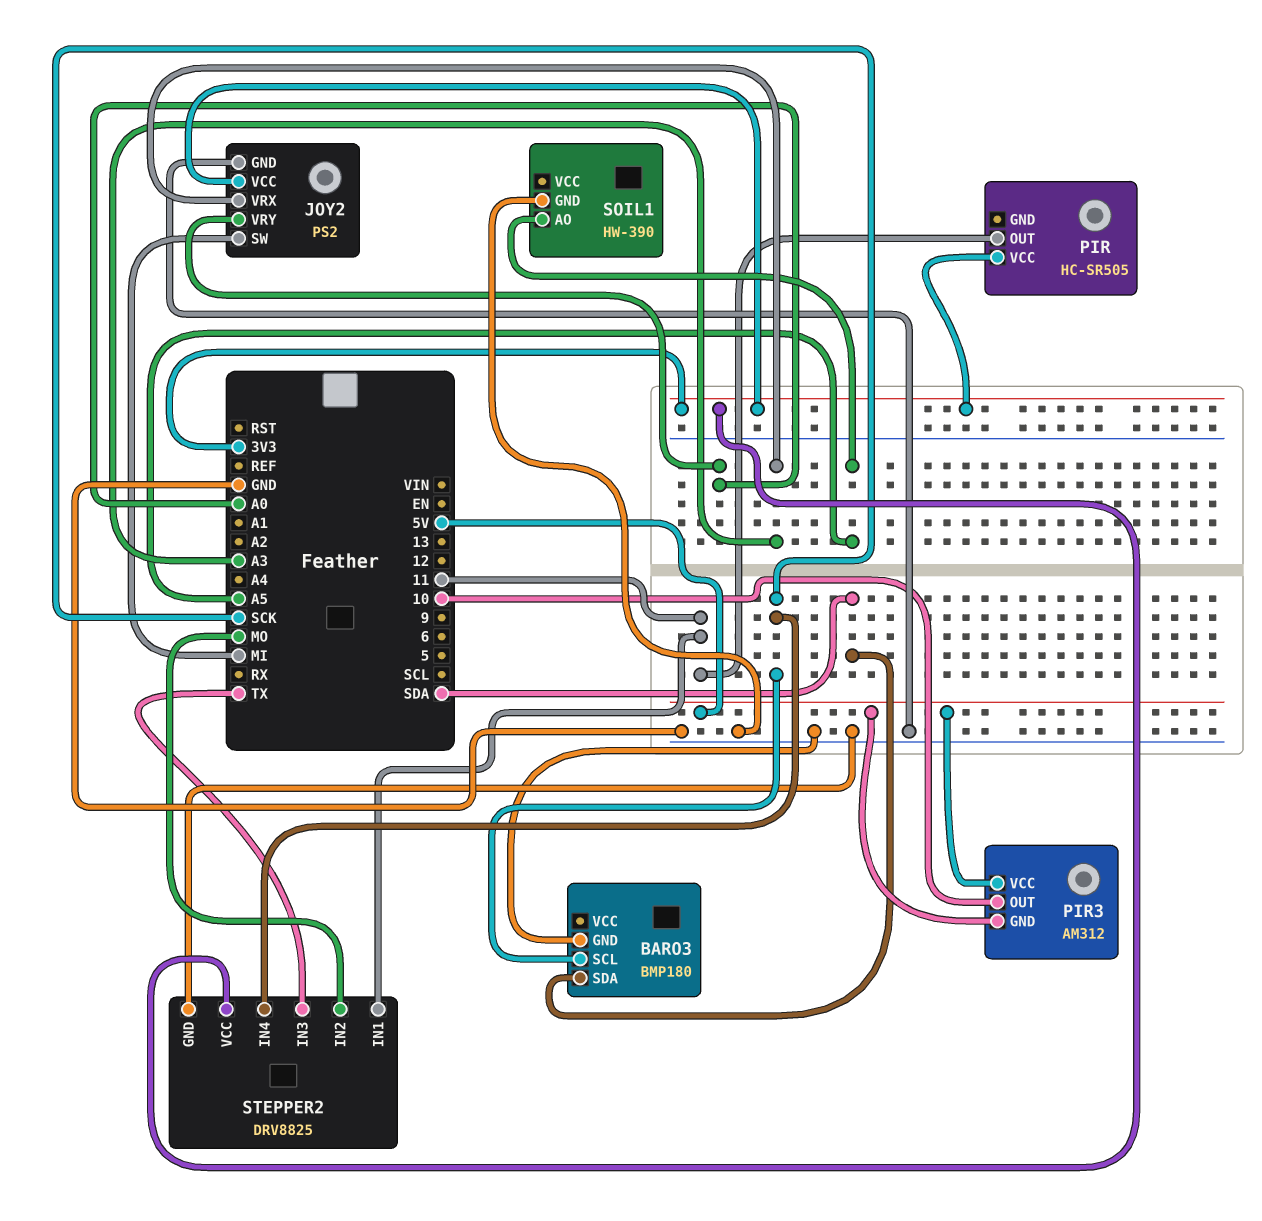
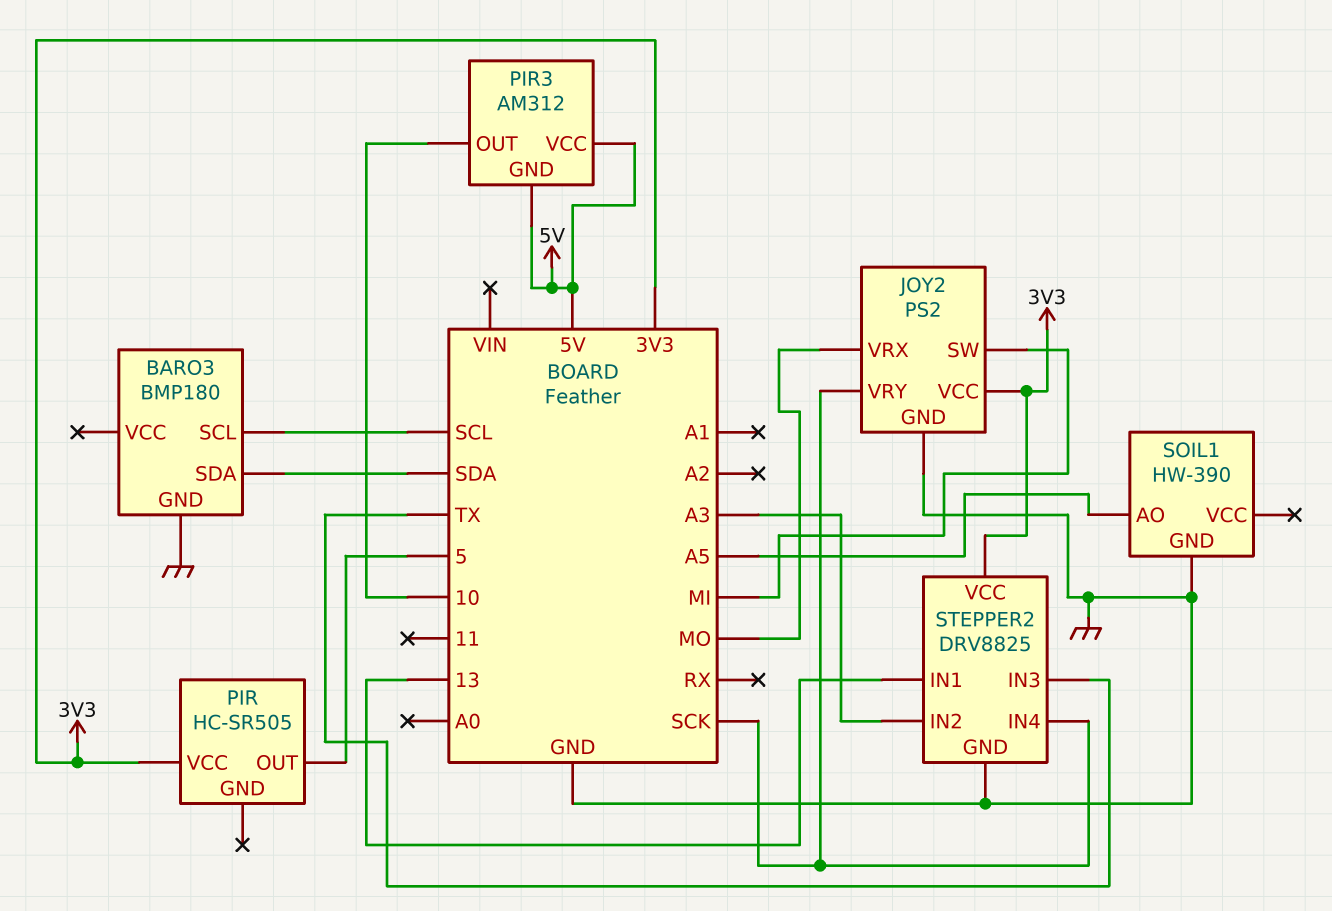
BARO3 pin SCL: SCK -> SCL
JOY2 pin VRX: A3 -> MO
JOY2 pin VRY: A0 -> SCK
PIR pin OUT: 11 -> 5
STEPPER2 pin IN1: 11 -> 13
STEPPER2 pin IN2: MO -> A3

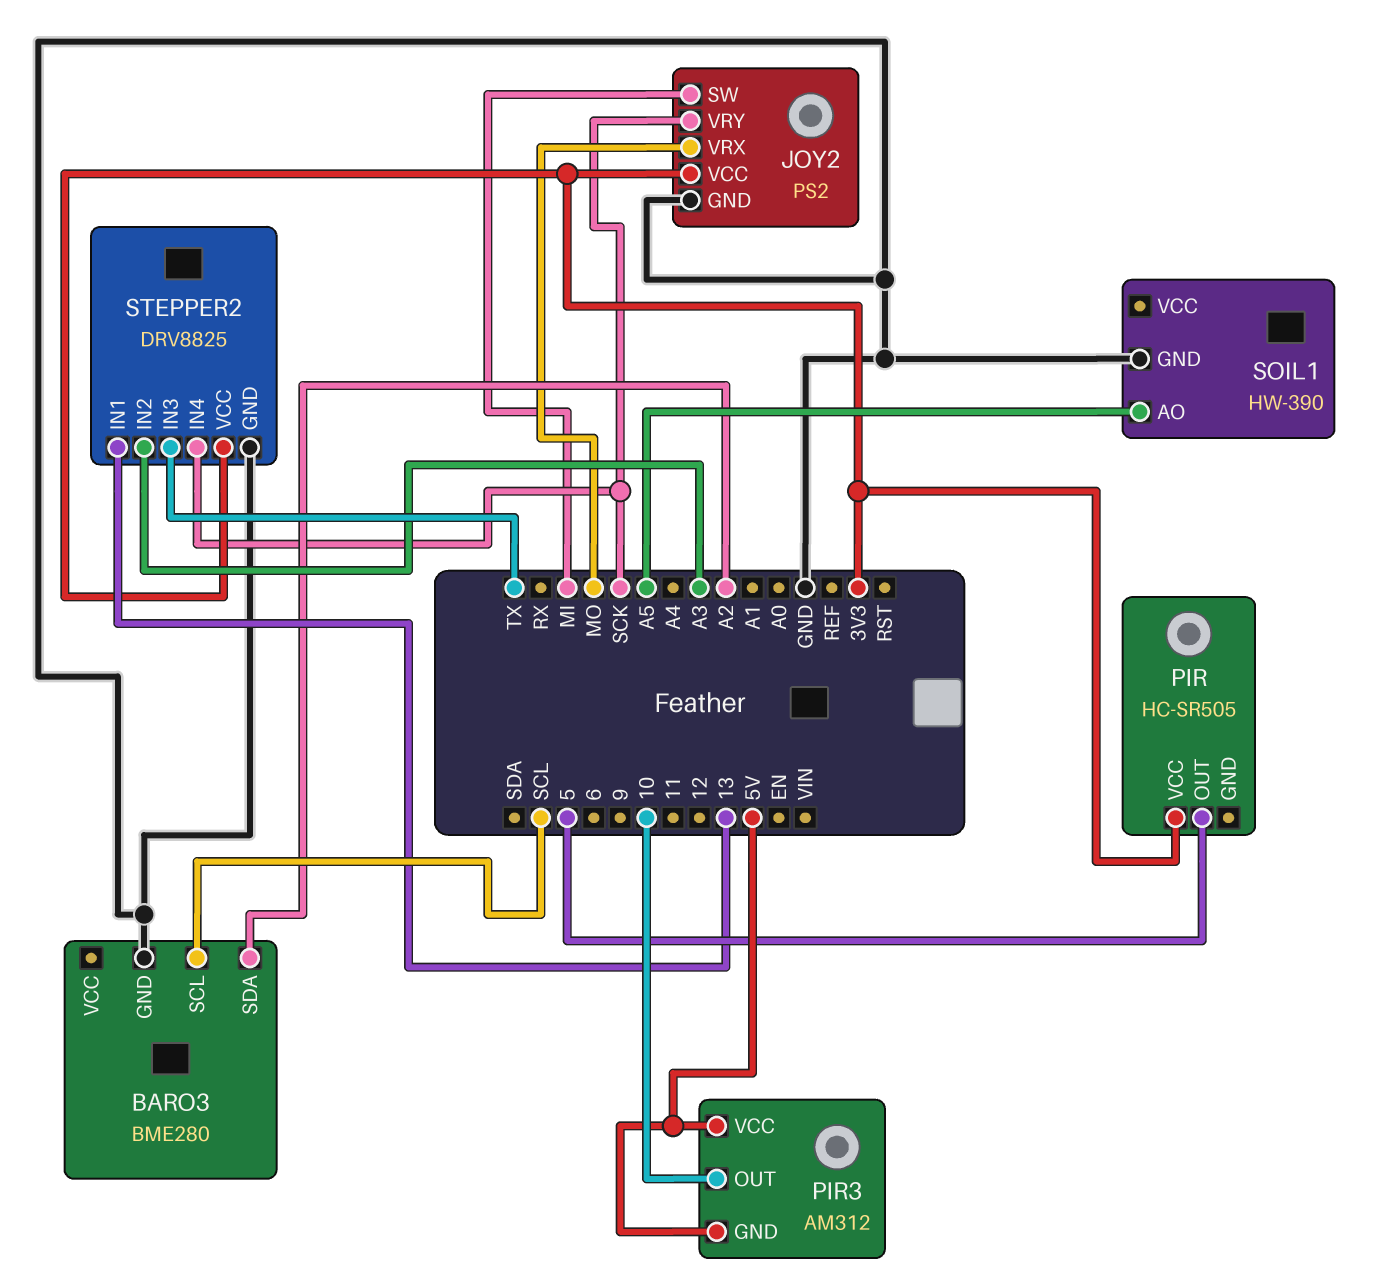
BARO3: BMP180 -> BME280
BARO3 pin SDA: SDA -> A2

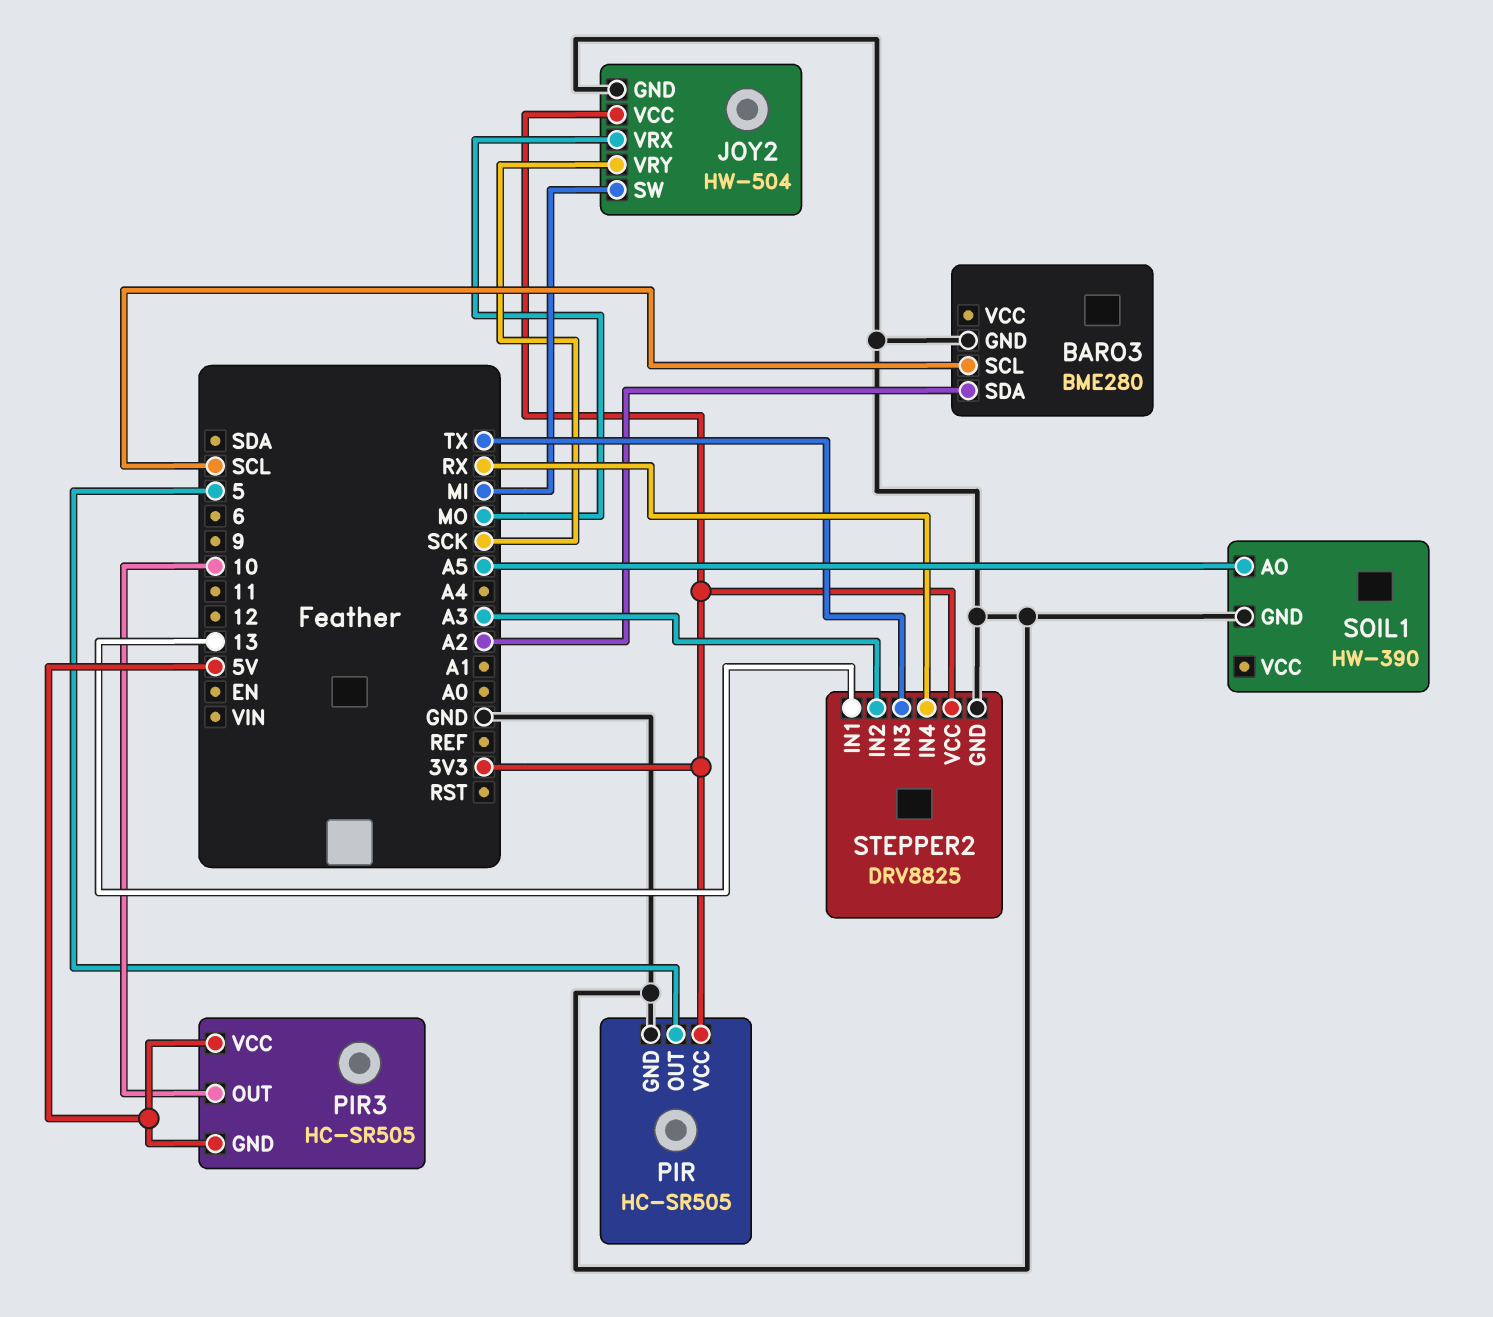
JOY2: PS2 -> HW-504
PIR pin GND: none -> GND
PIR3: AM312 -> HC-SR505
STEPPER2 pin IN4: SCK -> RX

